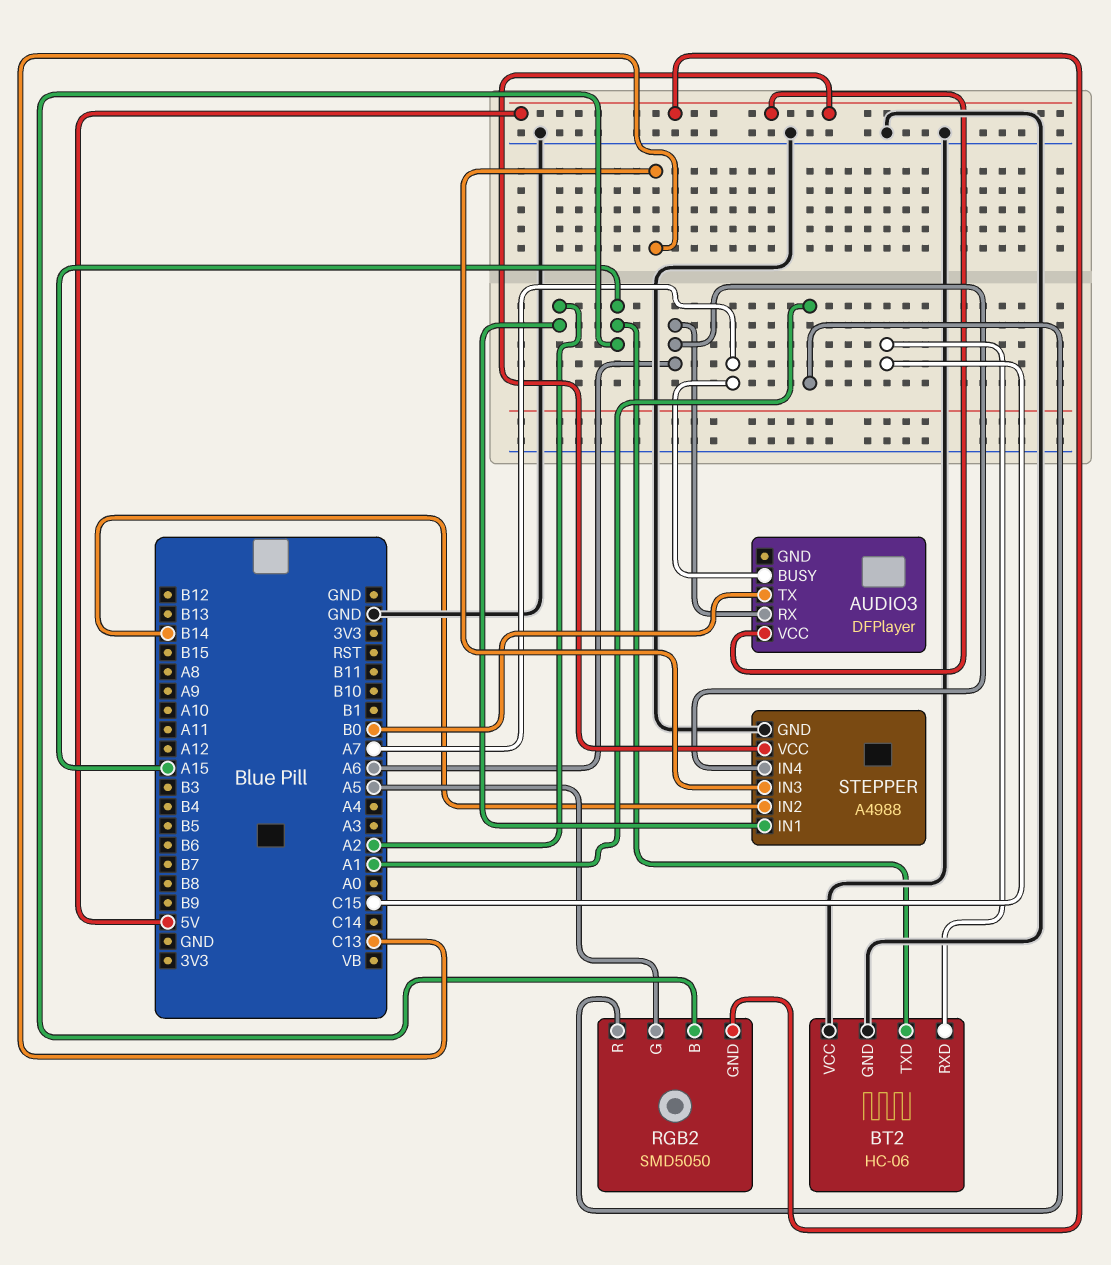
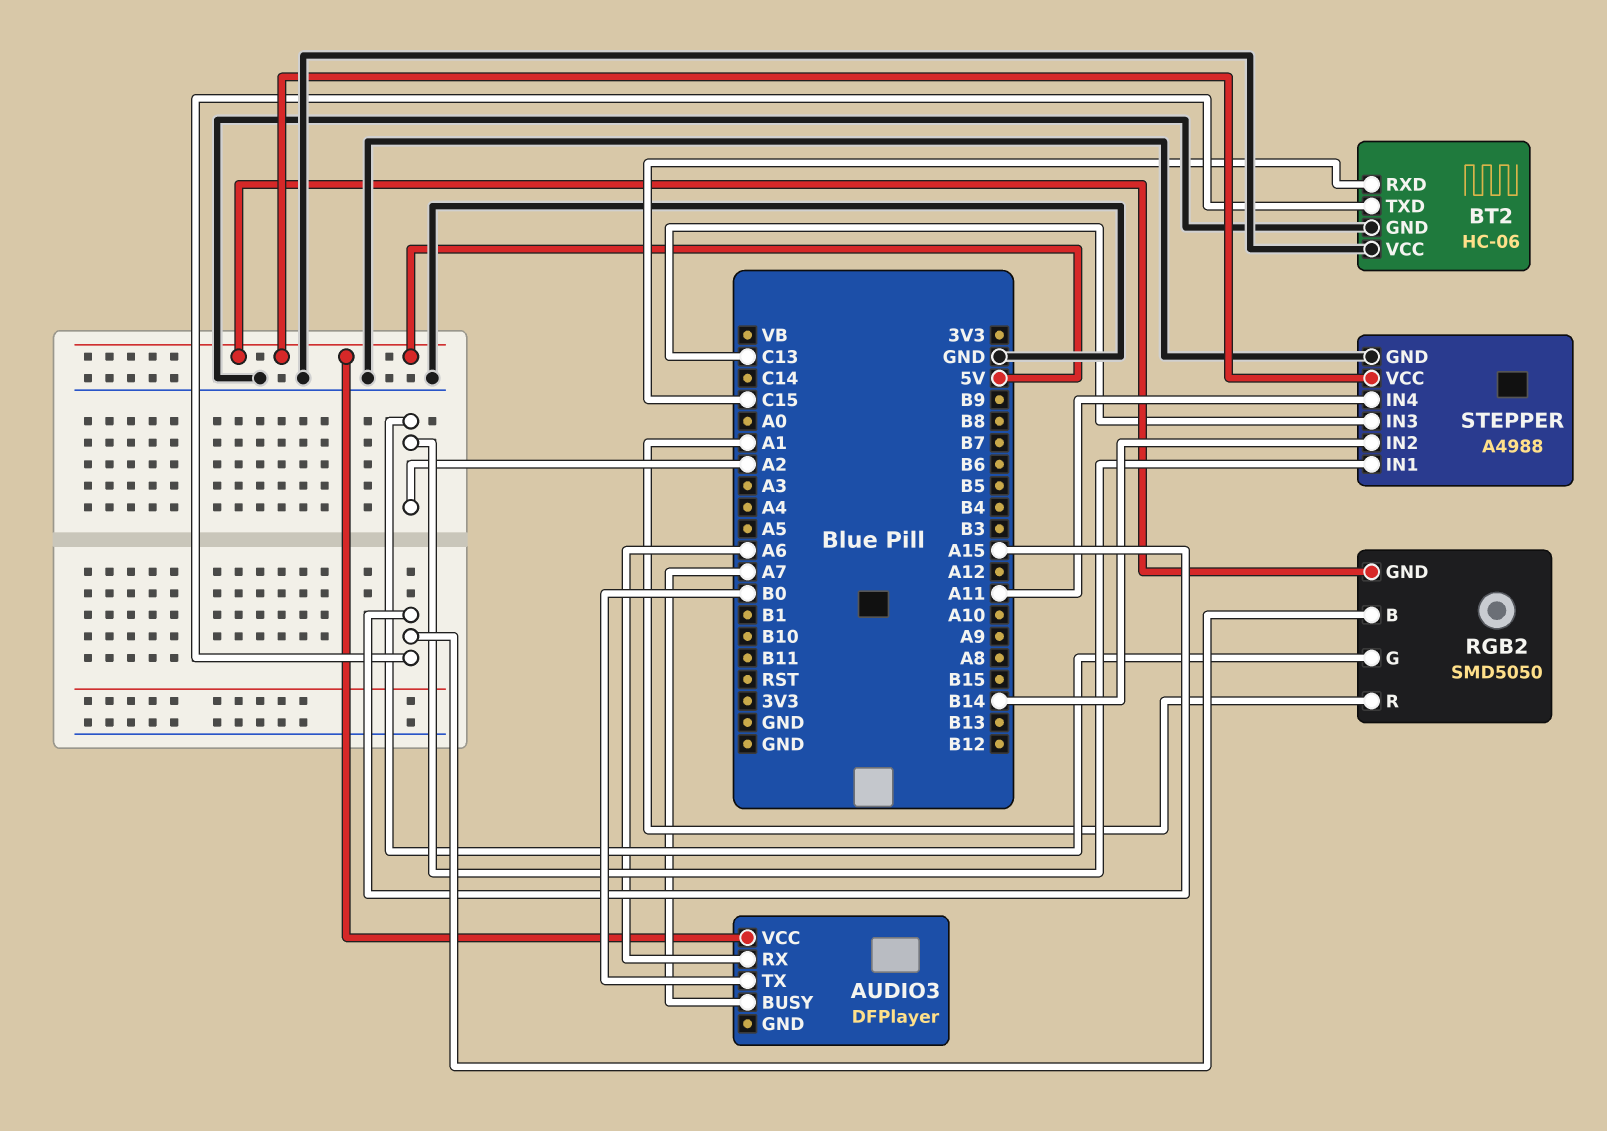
RGB2 pin G: A5 -> A2
STEPPER pin IN4: A6 -> A11

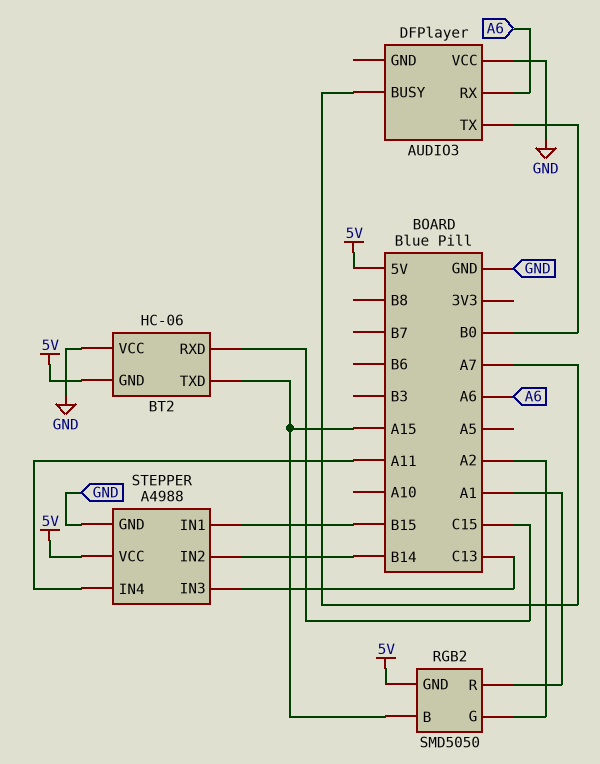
AUDIO3 pin VCC: 5V -> GND
BT2 pin GND: GND -> 5V
STEPPER pin IN1: A2 -> B15

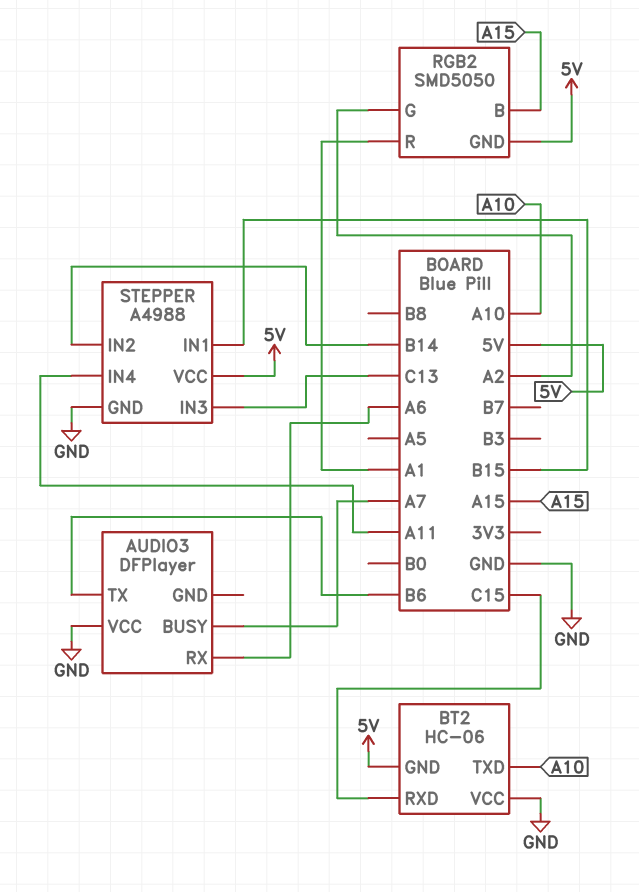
AUDIO3 pin TX: B0 -> B6
BT2 pin TXD: A15 -> A10

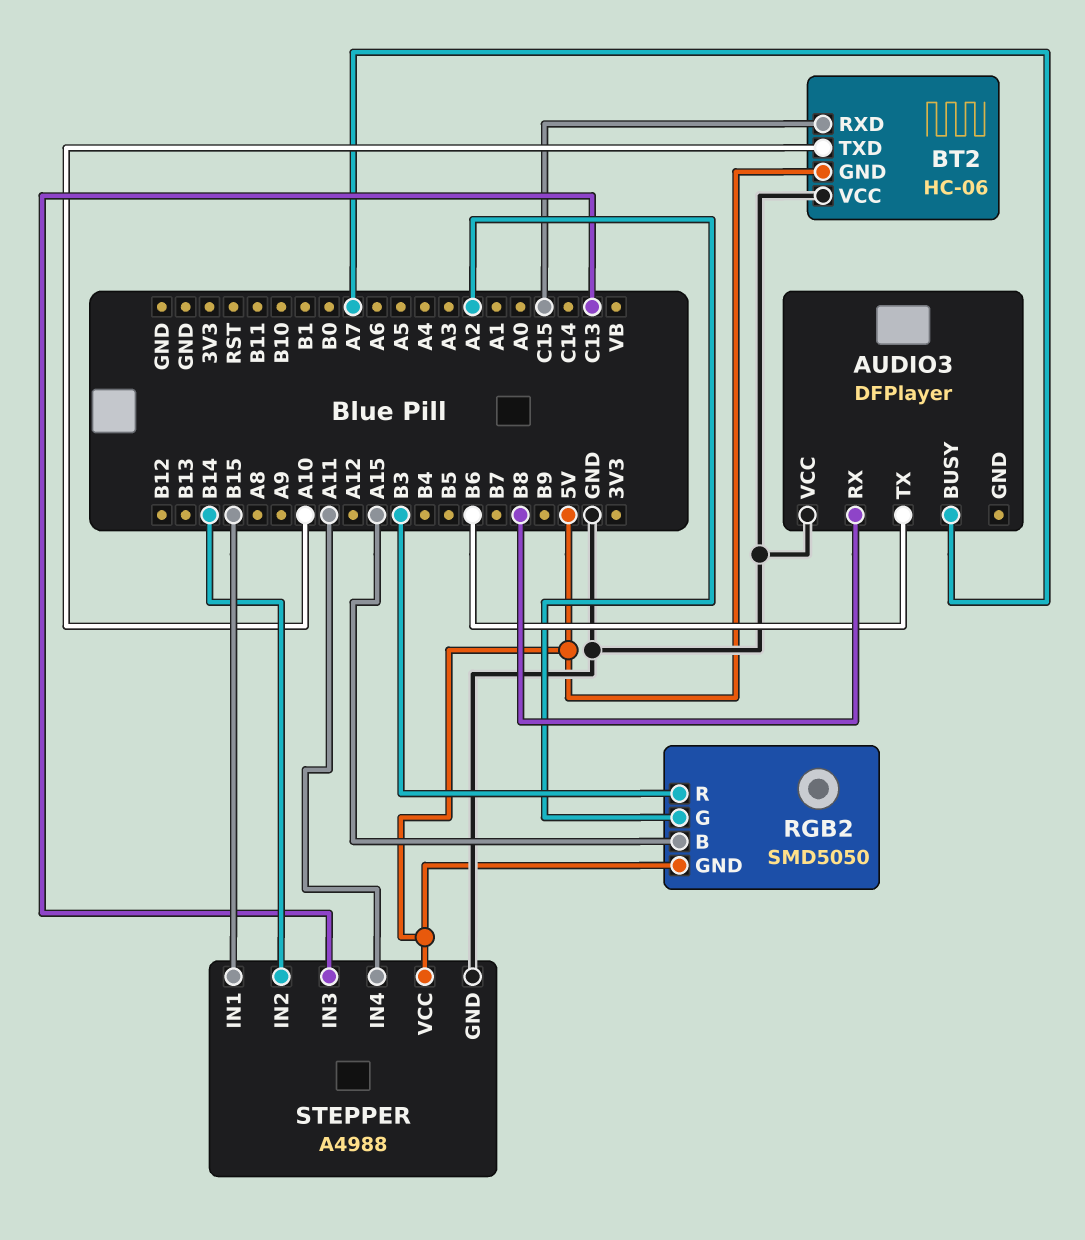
AUDIO3 pin RX: A6 -> B8
RGB2 pin R: A1 -> B3

